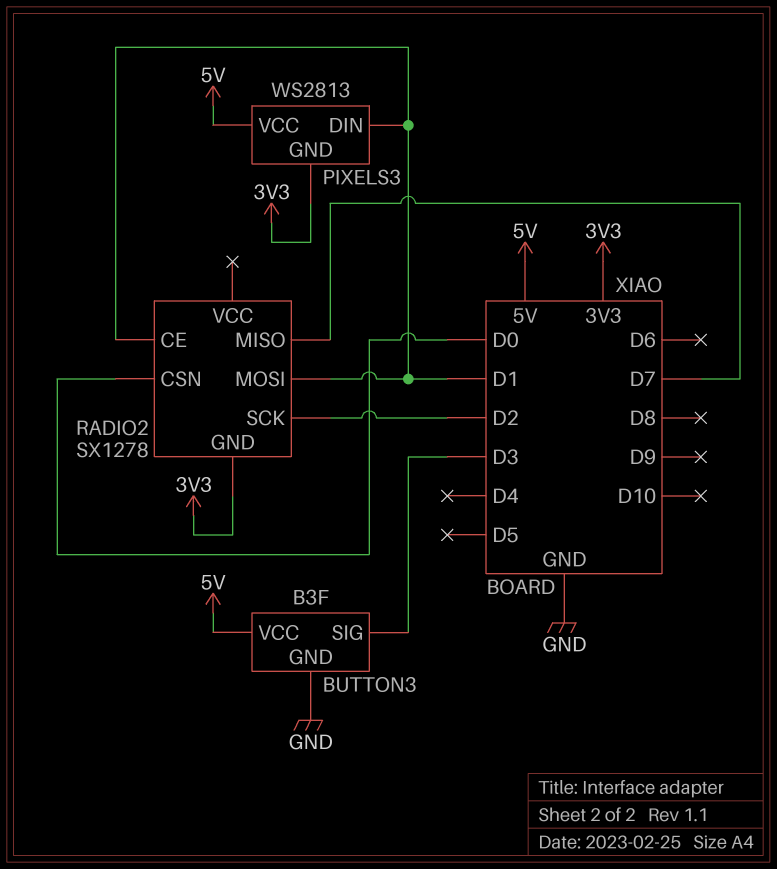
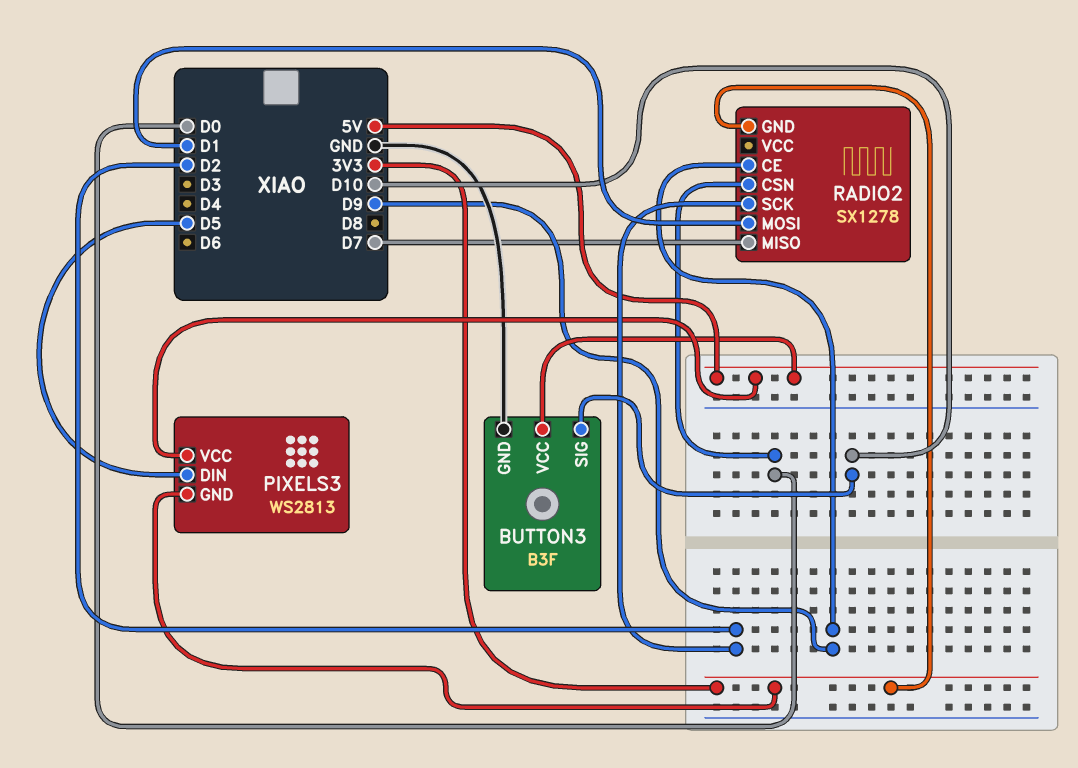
BUTTON3 pin SIG: D3 -> D10
PIXELS3 pin DIN: D1 -> D5
RADIO2 pin CE: D1 -> D9

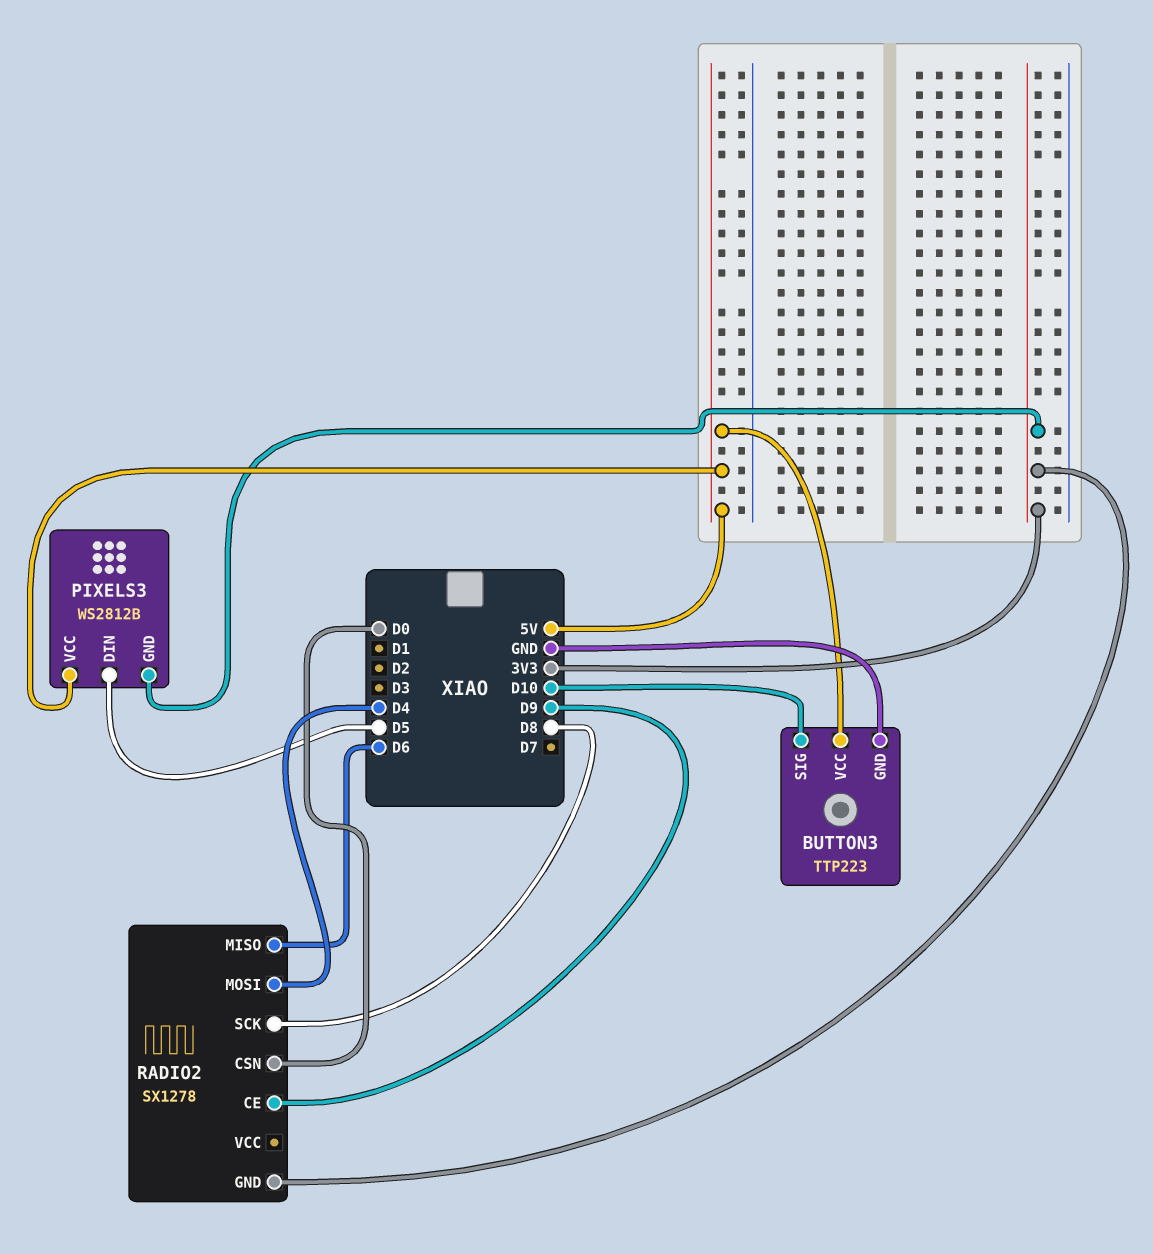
BUTTON3: B3F -> TTP223
PIXELS3: WS2813 -> WS2812B
RADIO2 pin MISO: D7 -> D6
RADIO2 pin MOSI: D1 -> D4
RADIO2 pin SCK: D2 -> D8

